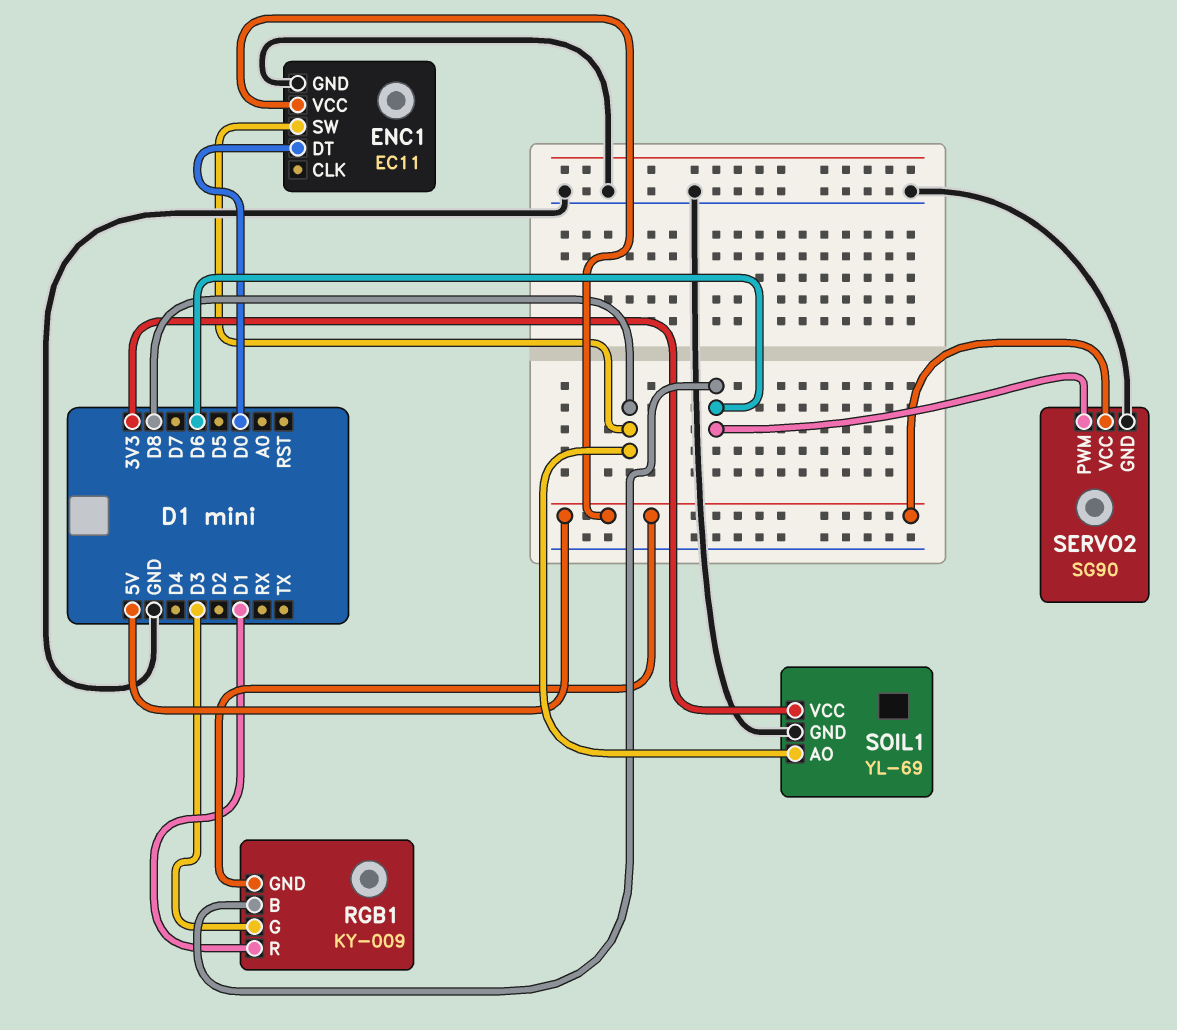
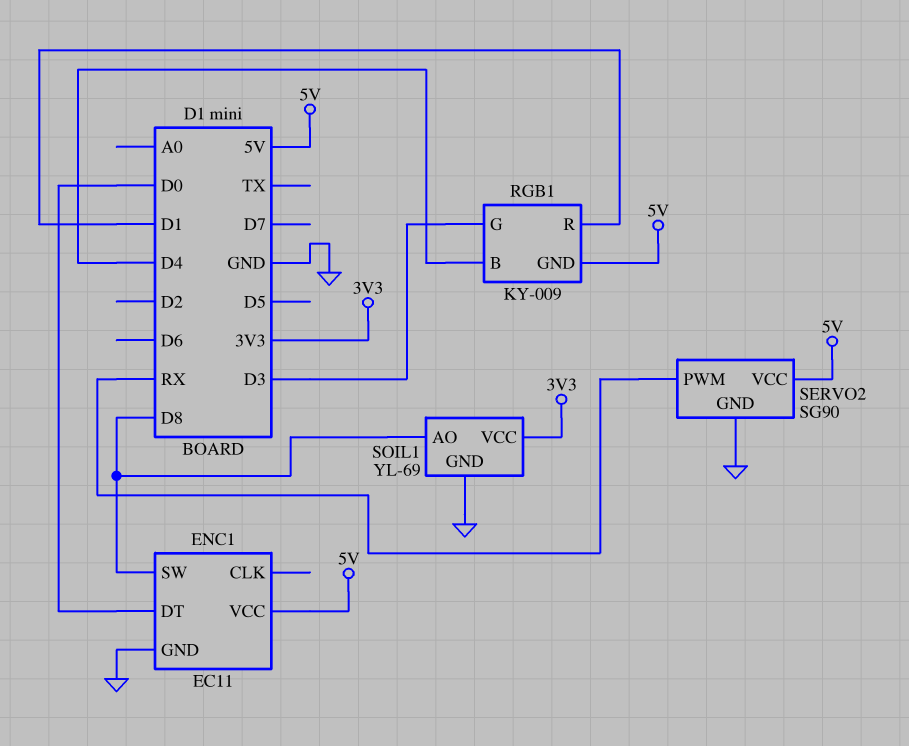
RGB1 pin B: D6 -> D4
SERVO2 pin PWM: D6 -> RX

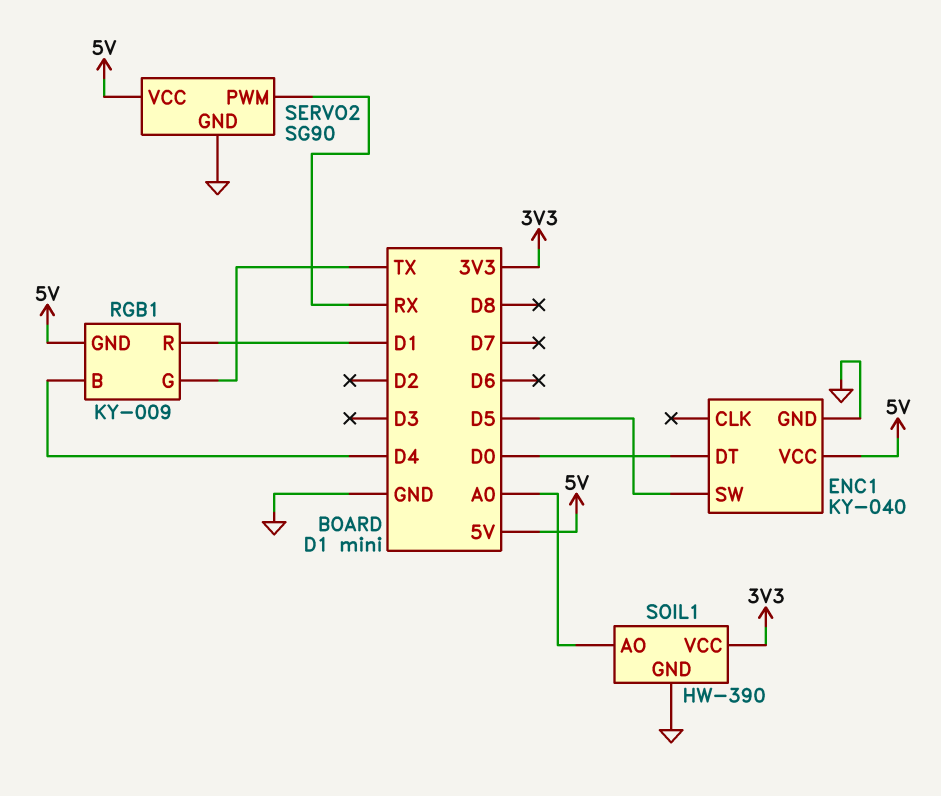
ENC1: EC11 -> KY-040
ENC1 pin SW: D8 -> D5
RGB1 pin G: D3 -> TX
SOIL1: YL-69 -> HW-390
SOIL1 pin AO: D8 -> A0

